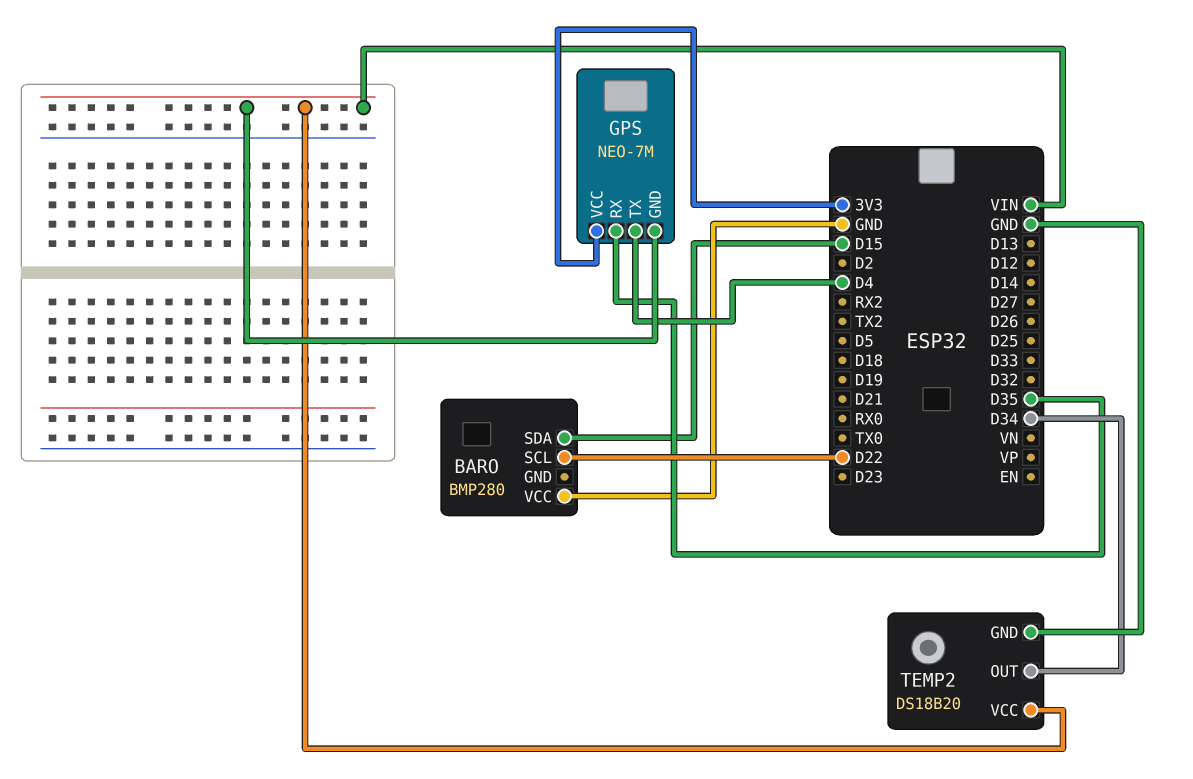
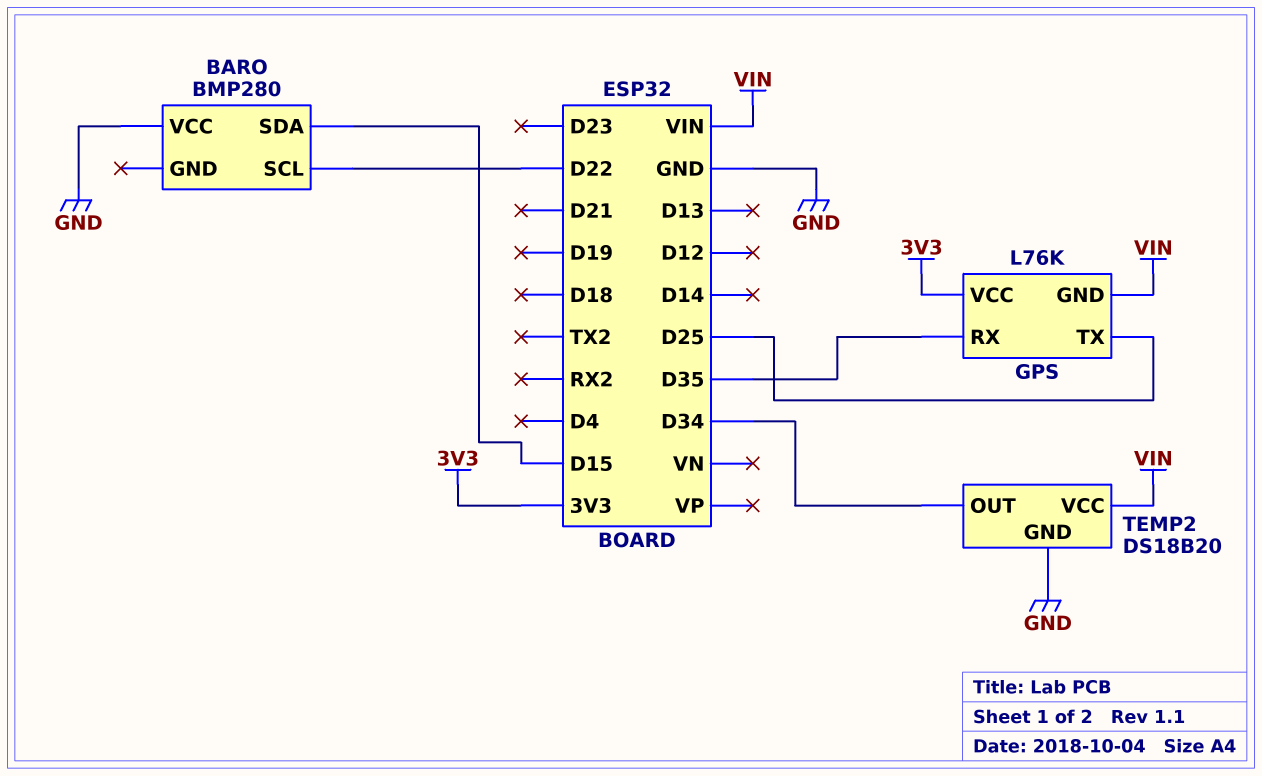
GPS: NEO-7M -> L76K
GPS pin TX: D4 -> D25

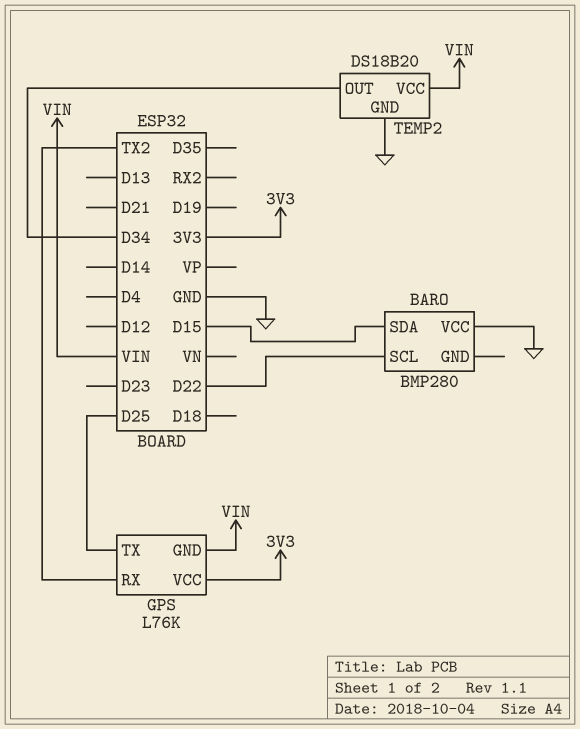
GPS pin RX: D35 -> TX2

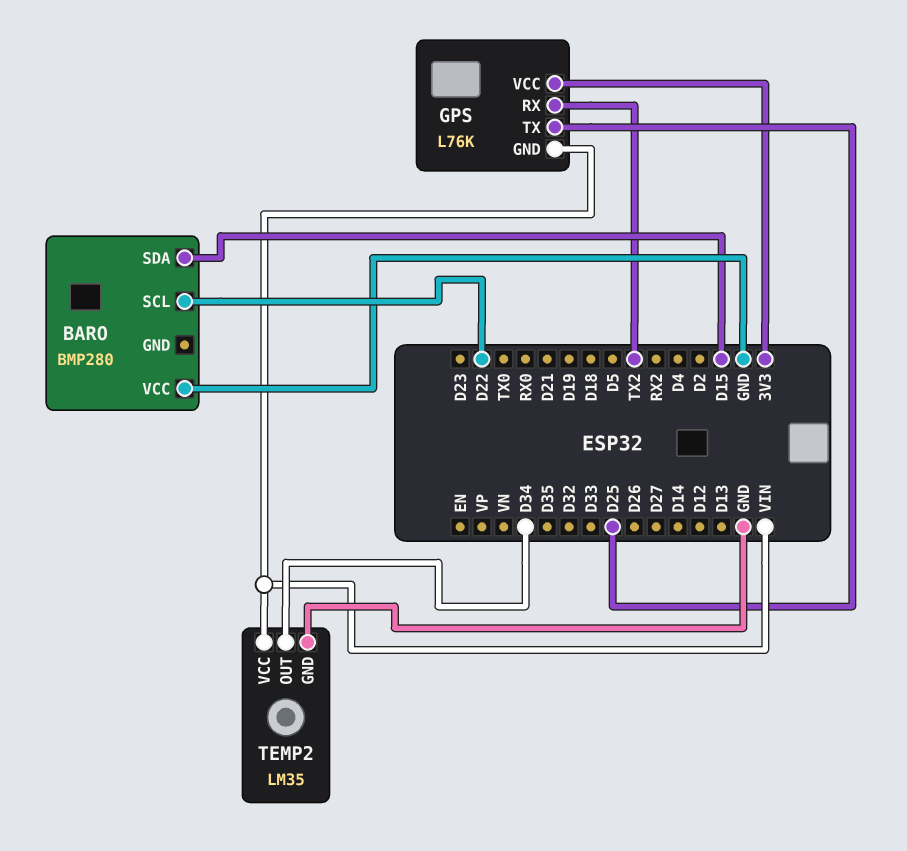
TEMP2: DS18B20 -> LM35

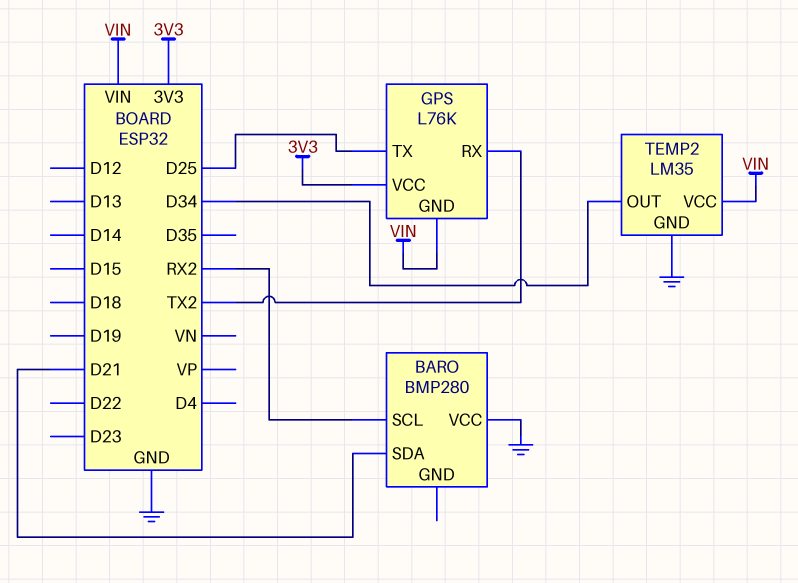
BARO pin SCL: D22 -> RX2
BARO pin SDA: D15 -> D21

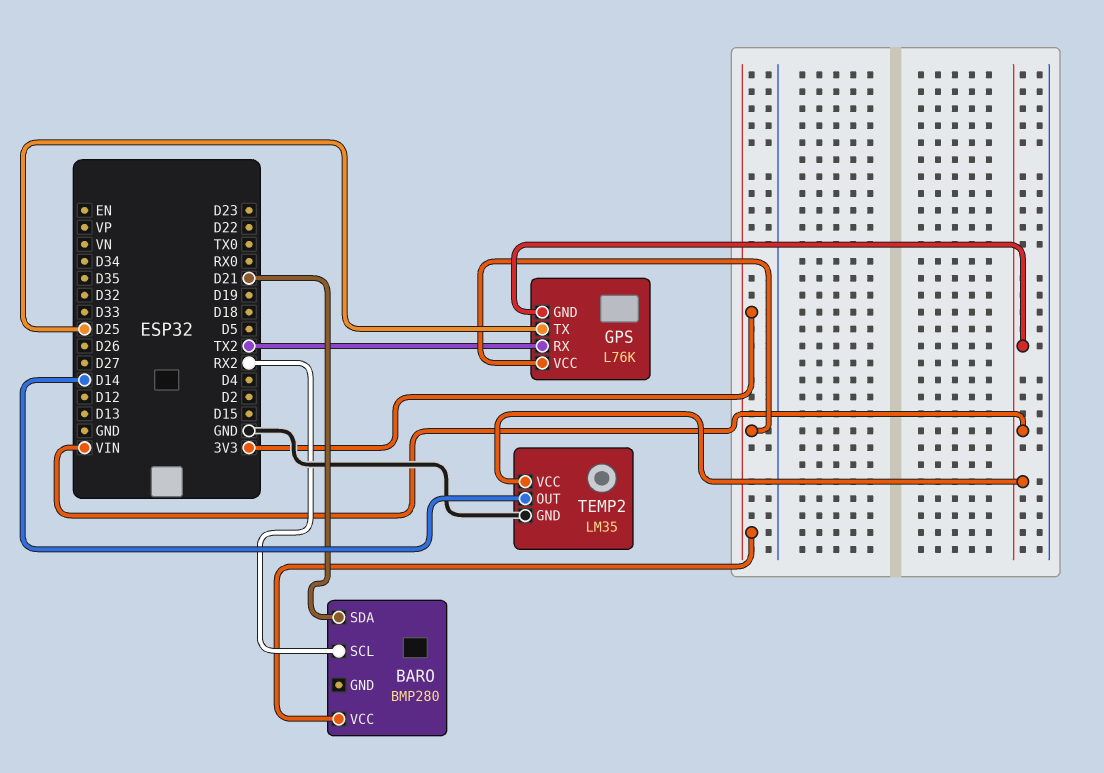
BARO pin VCC: GND -> 3V3
TEMP2 pin OUT: D34 -> D14

